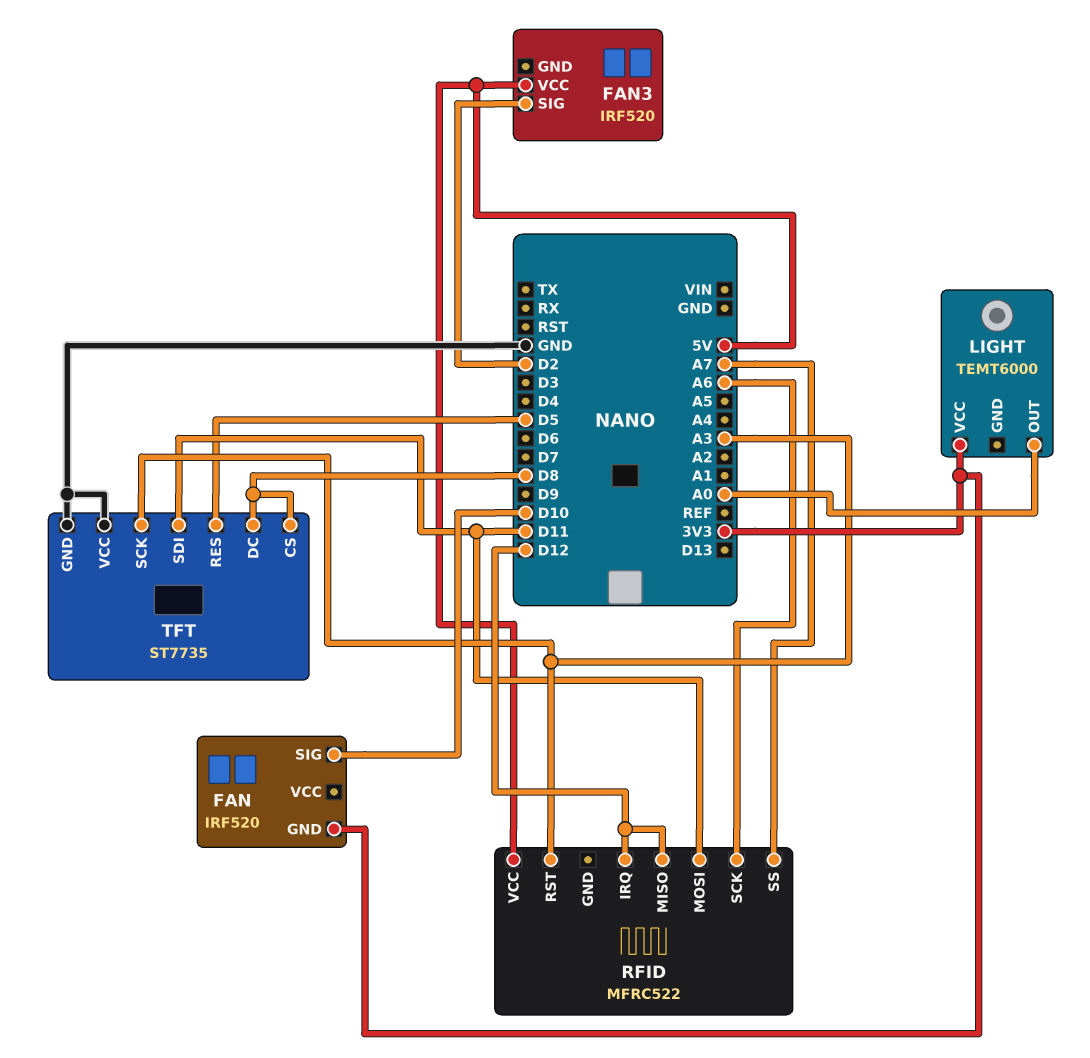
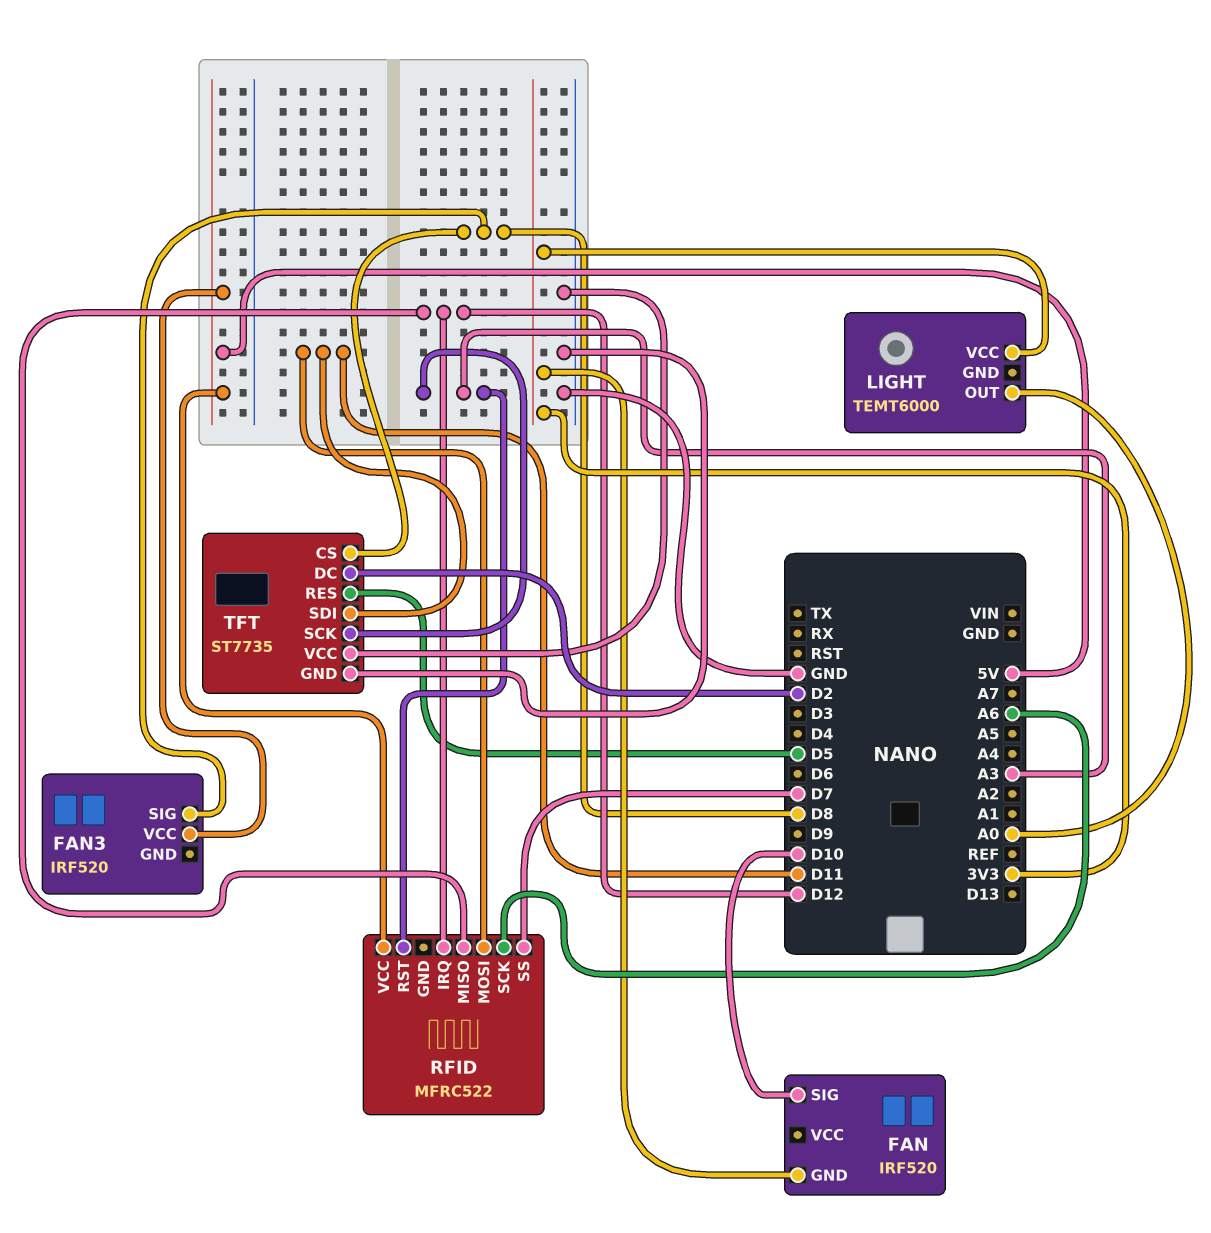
FAN3 pin SIG: D2 -> D8
RFID pin SS: A7 -> D7
TFT pin DC: D8 -> D2

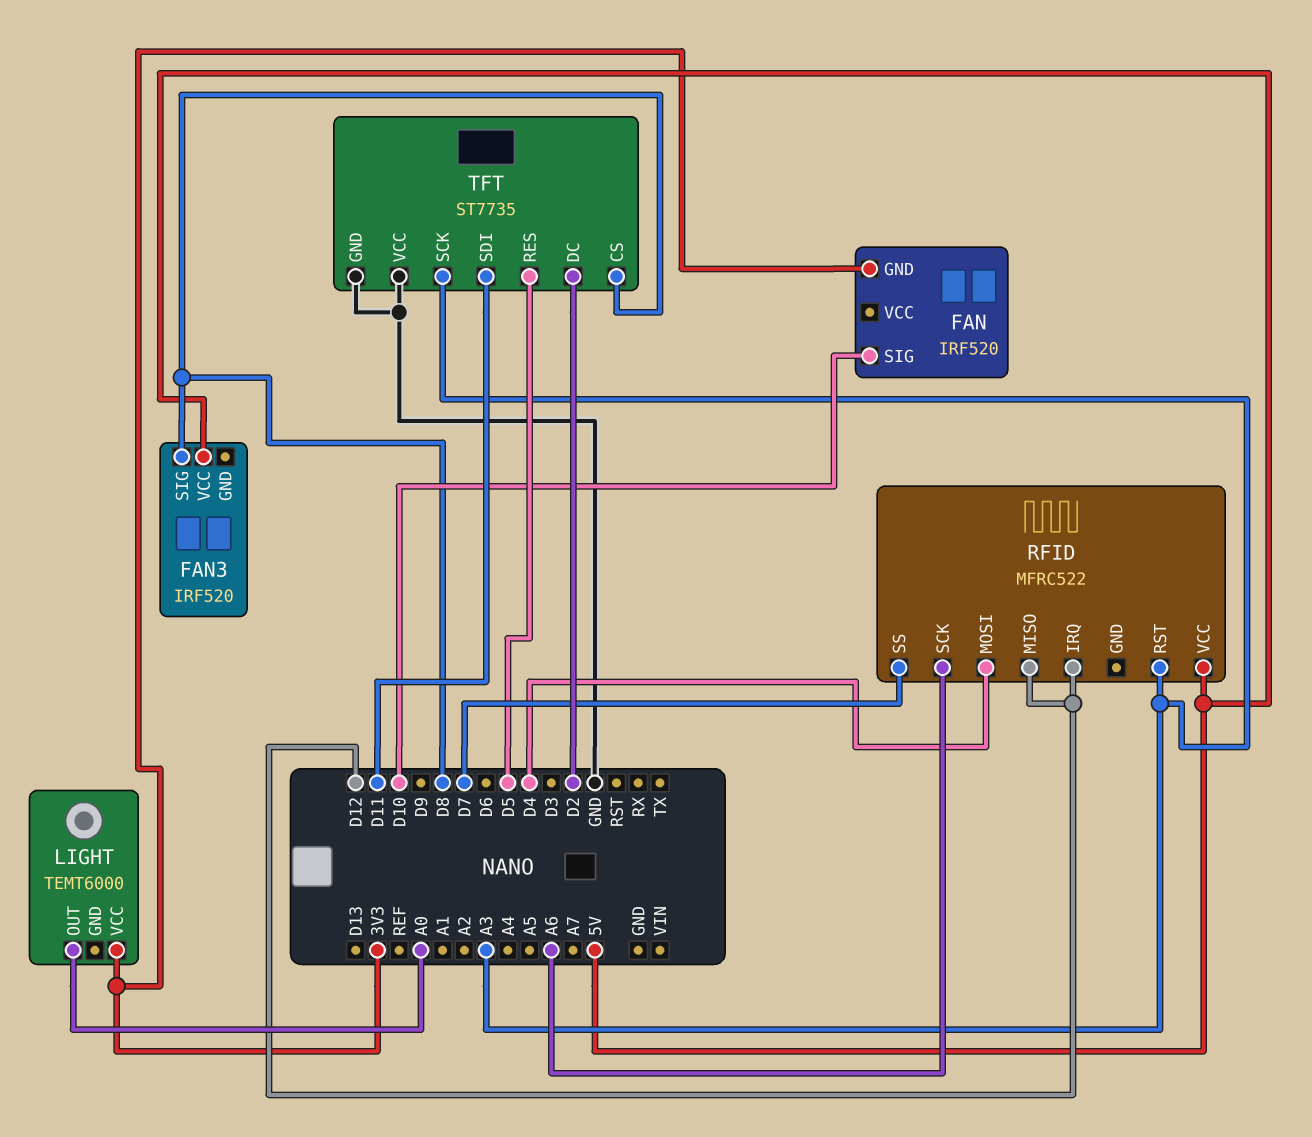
RFID pin MOSI: D11 -> D4

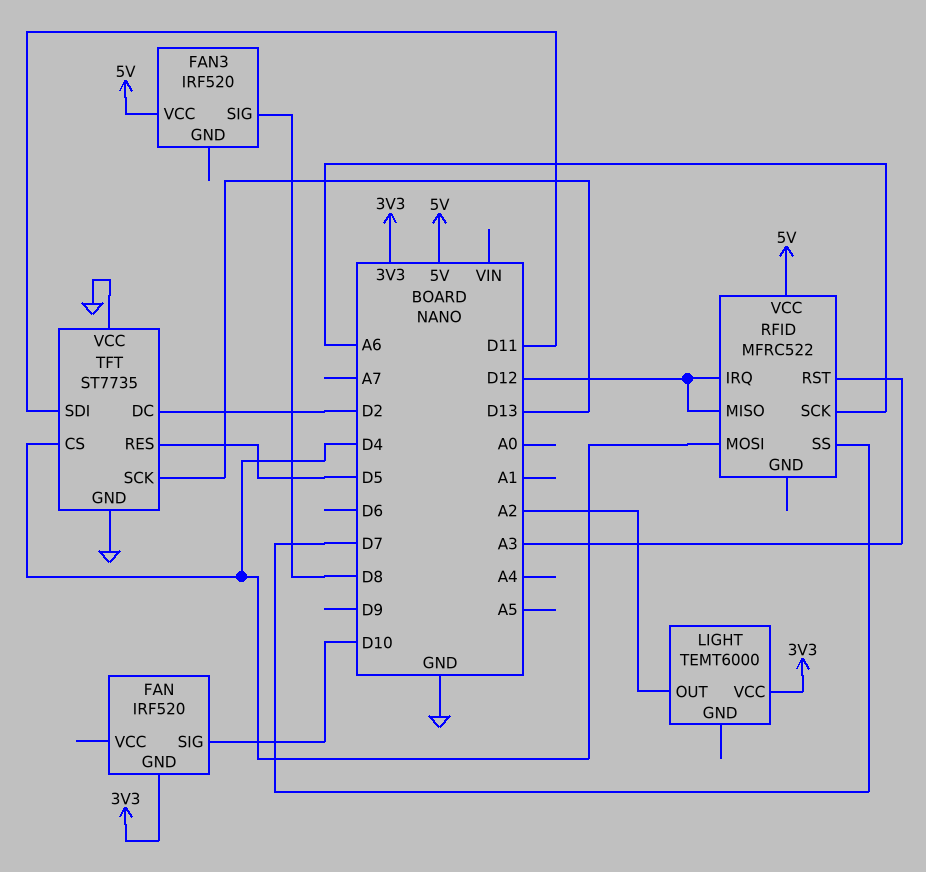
LIGHT pin OUT: A0 -> A2
TFT pin CS: D8 -> D4
TFT pin SCK: A3 -> D13

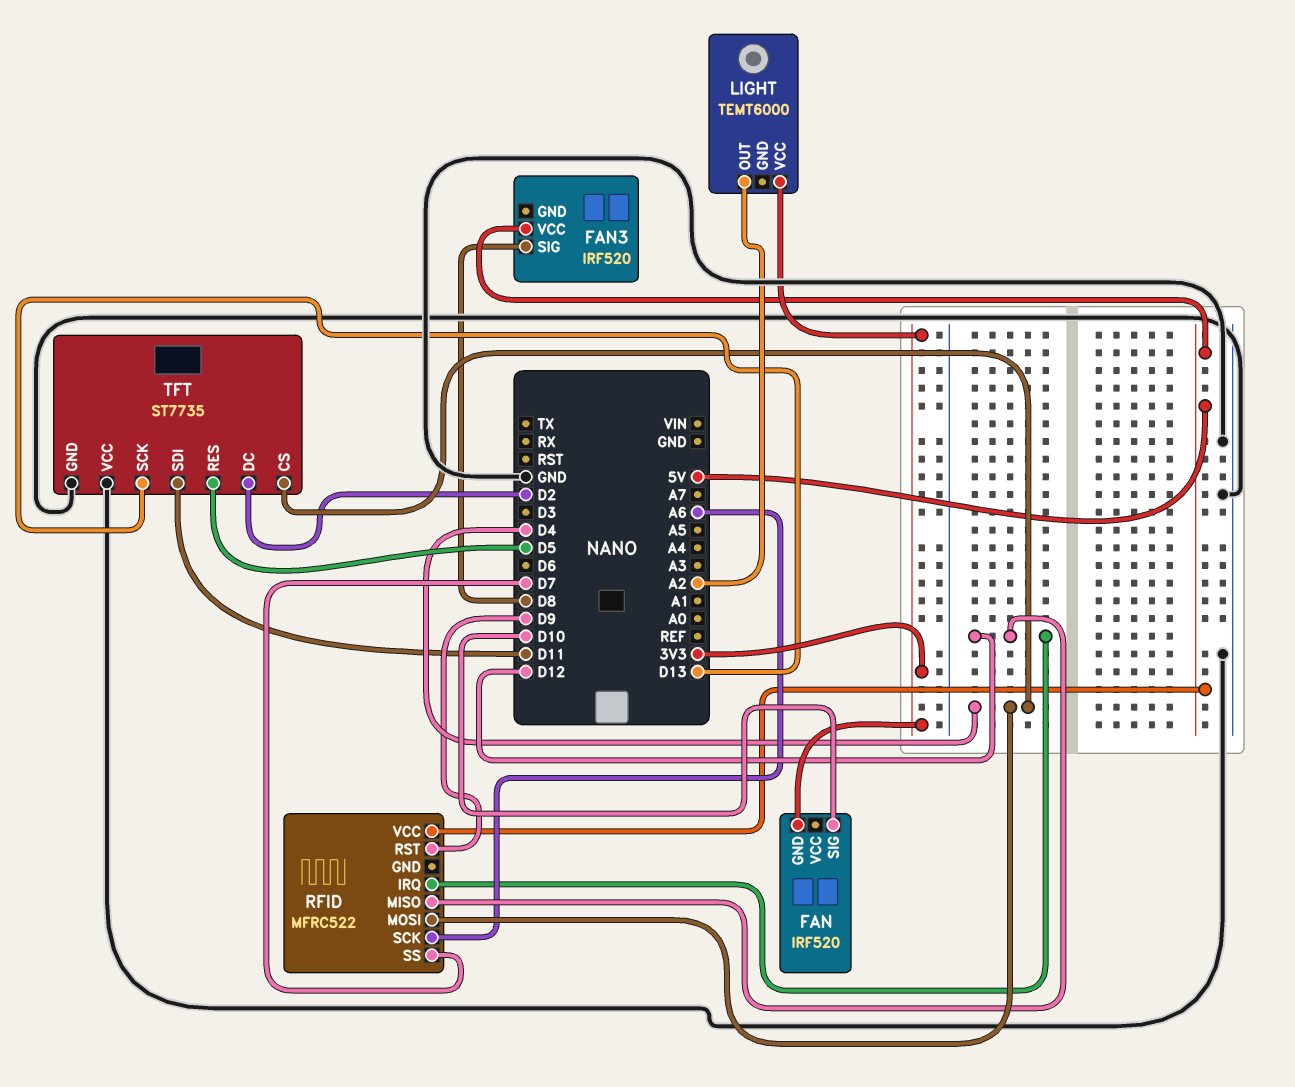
RFID pin RST: A3 -> D9

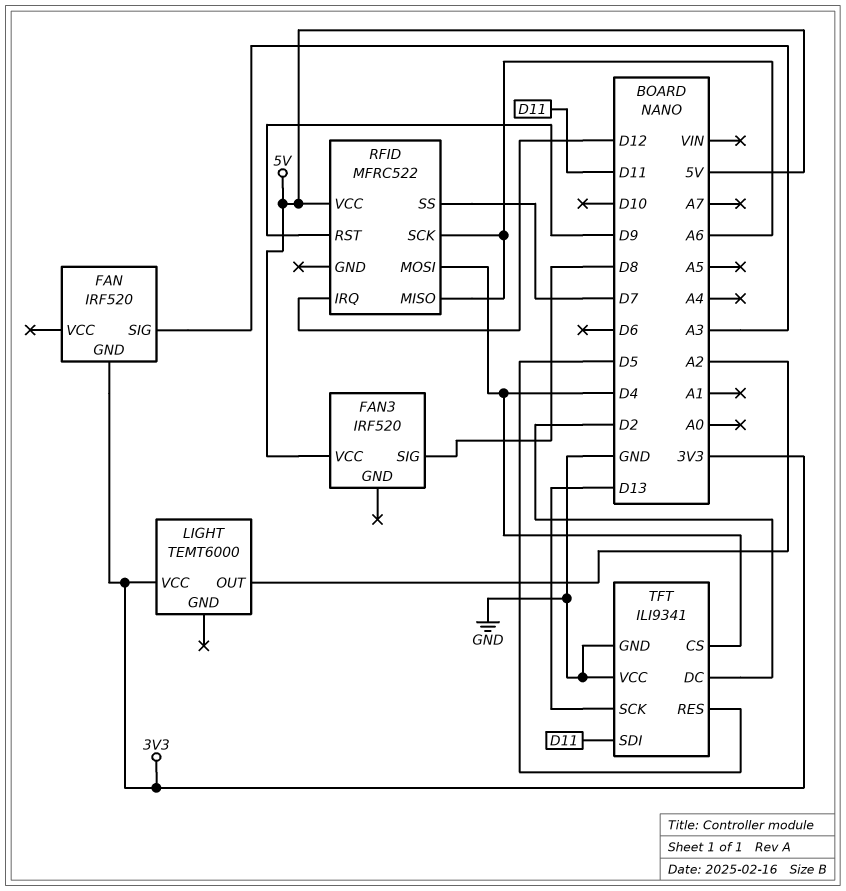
FAN pin SIG: D10 -> A3
RFID pin MISO: D12 -> A6
TFT: ST7735 -> ILI9341

